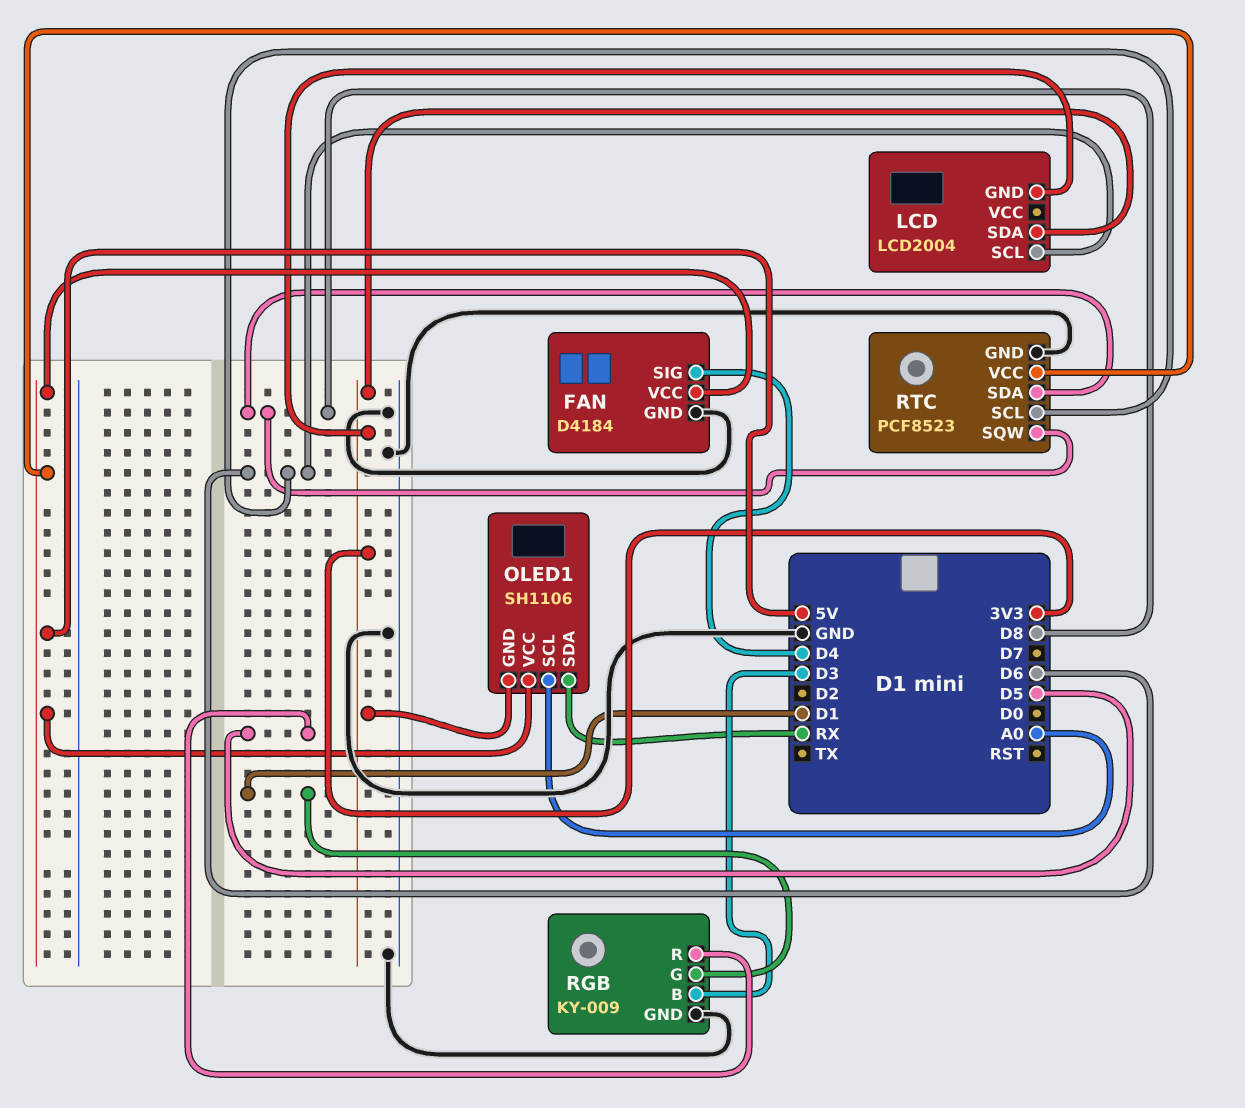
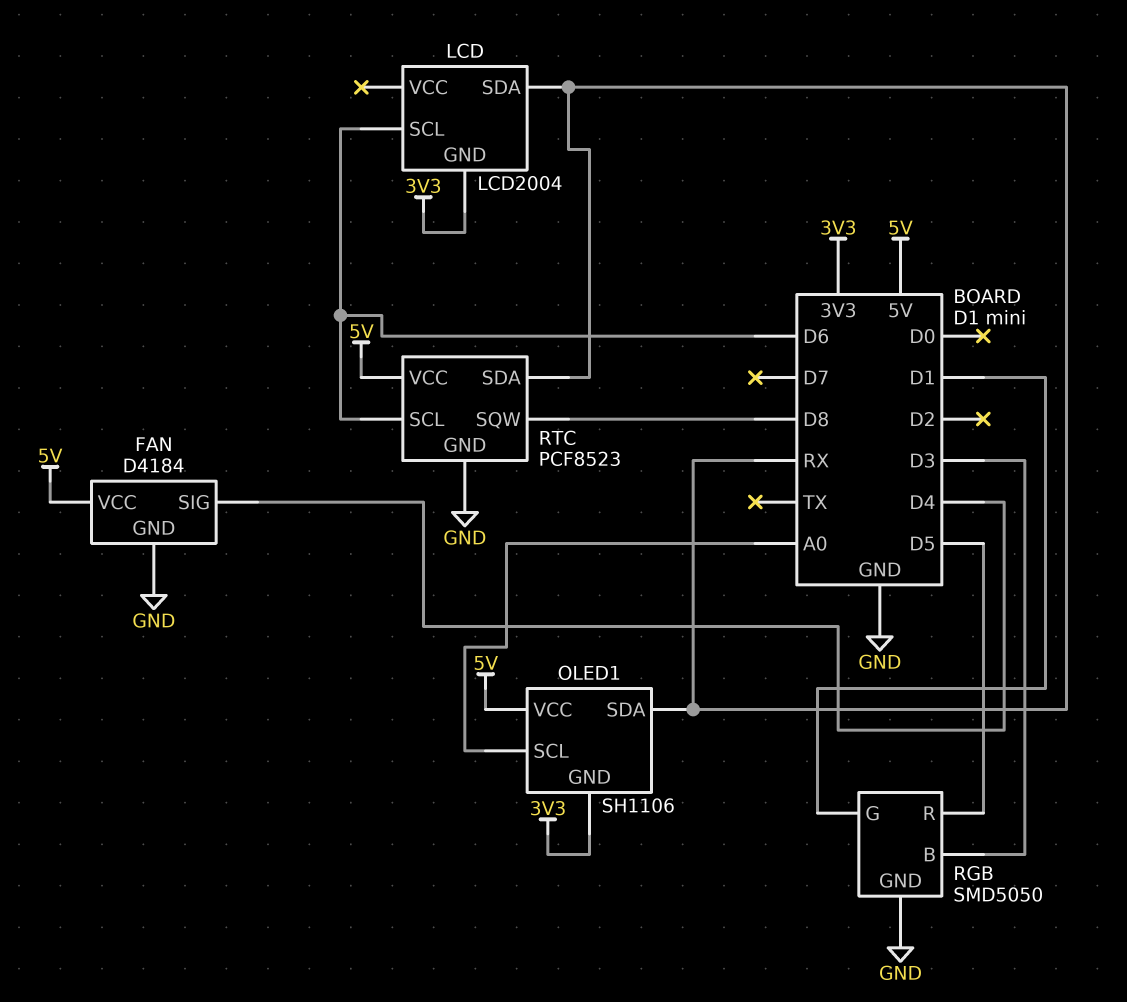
LCD pin SDA: 3V3 -> RX
RGB: KY-009 -> SMD5050
RTC pin SDA: D8 -> RX

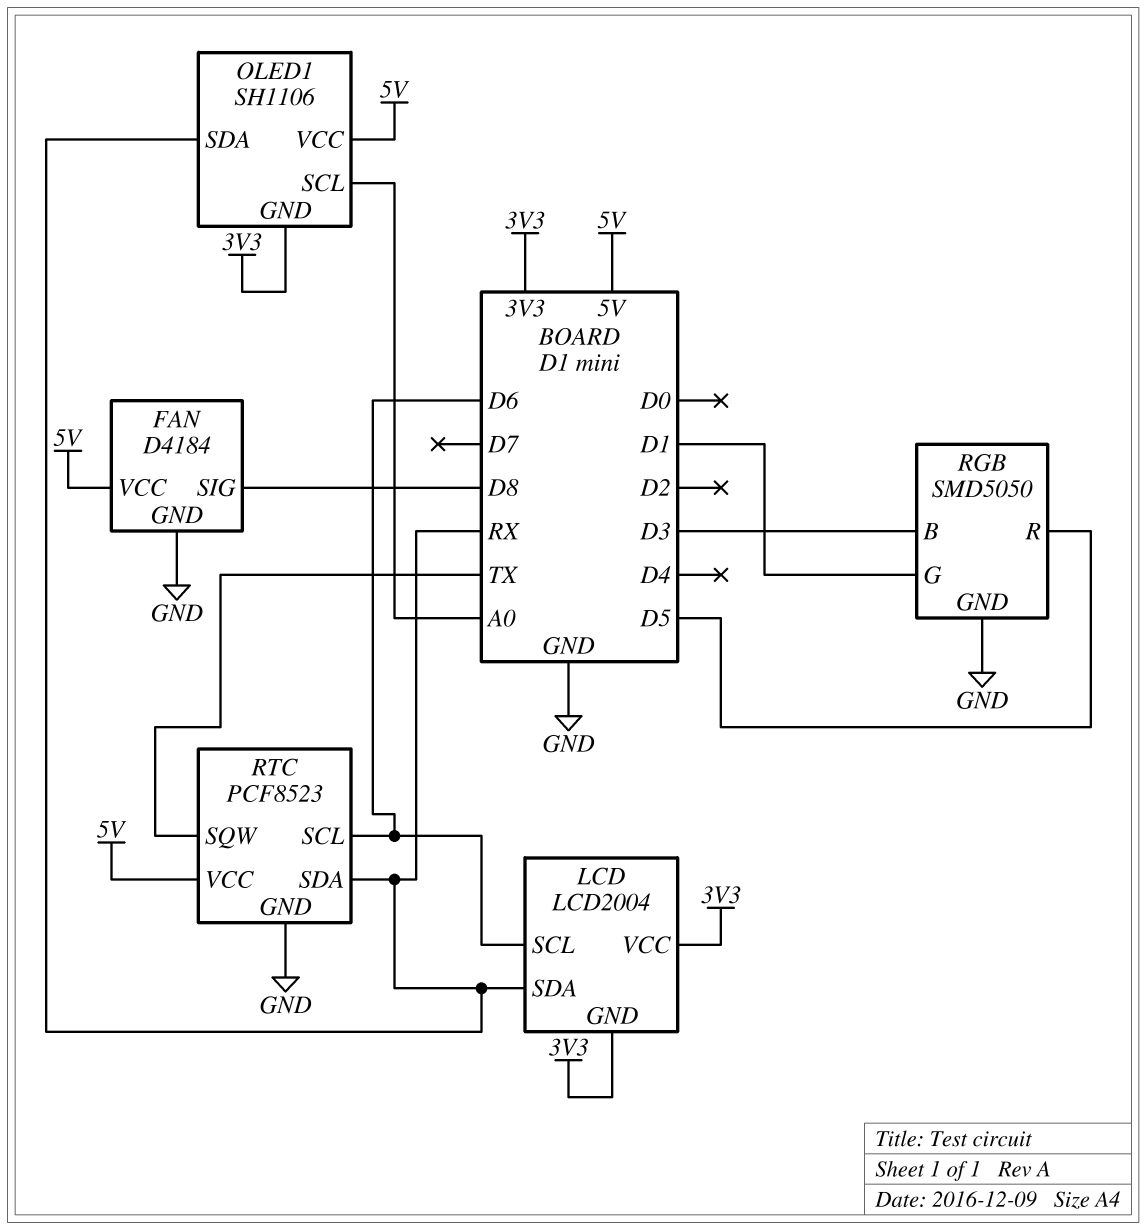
FAN pin SIG: D4 -> D8
LCD pin VCC: none -> 3V3
RTC pin SQW: D8 -> TX

